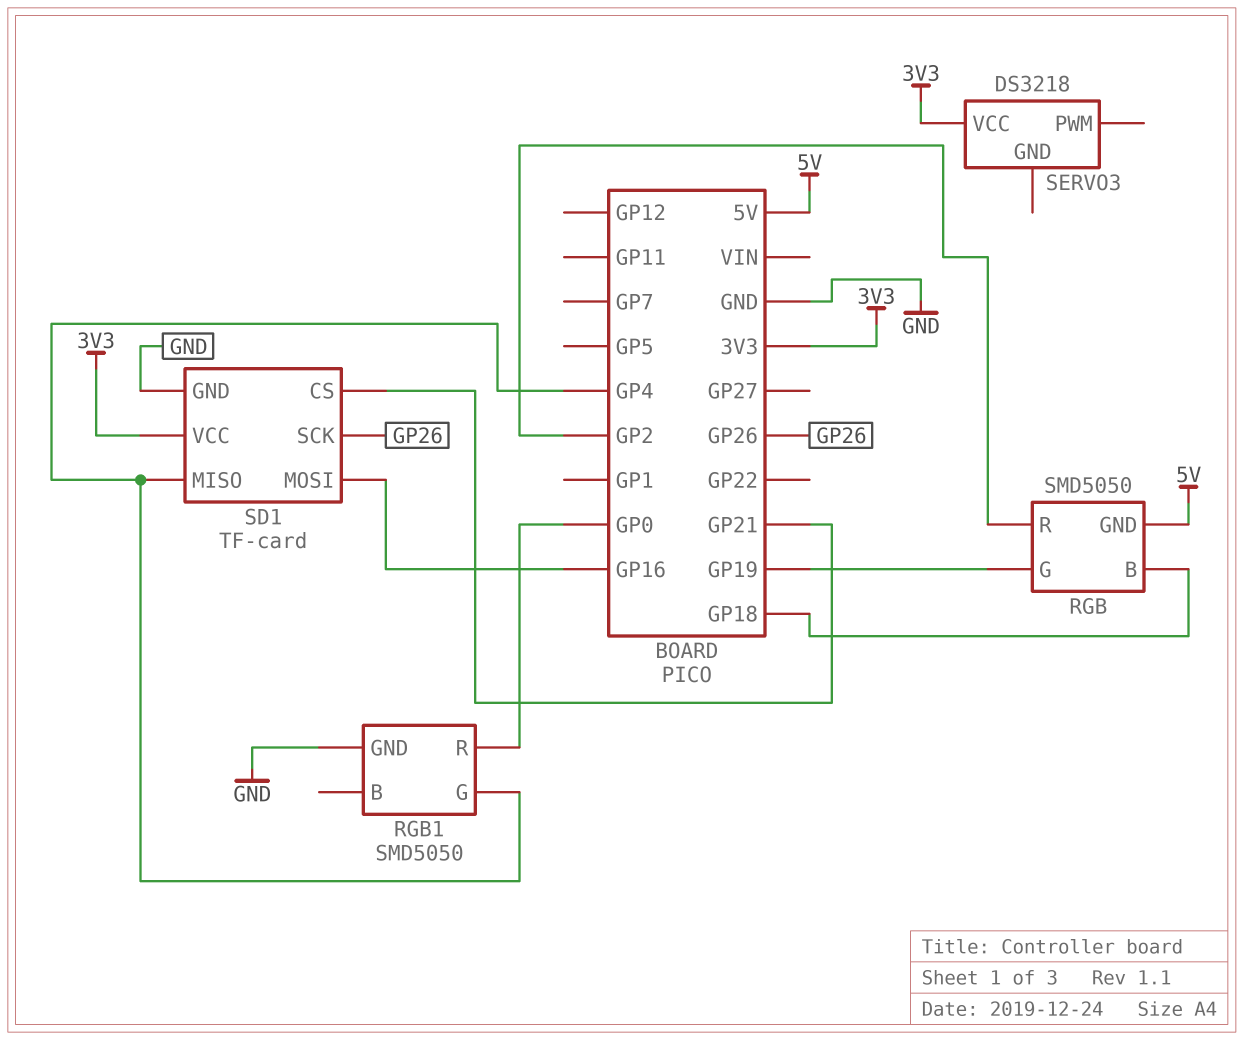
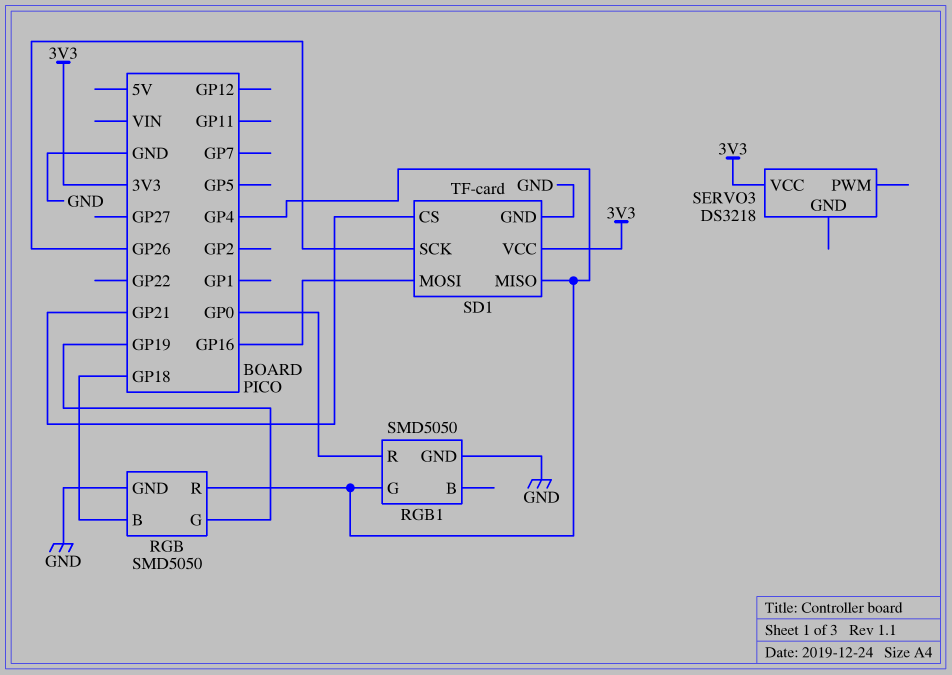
RGB pin GND: 5V -> GND
RGB pin R: GP2 -> GP4

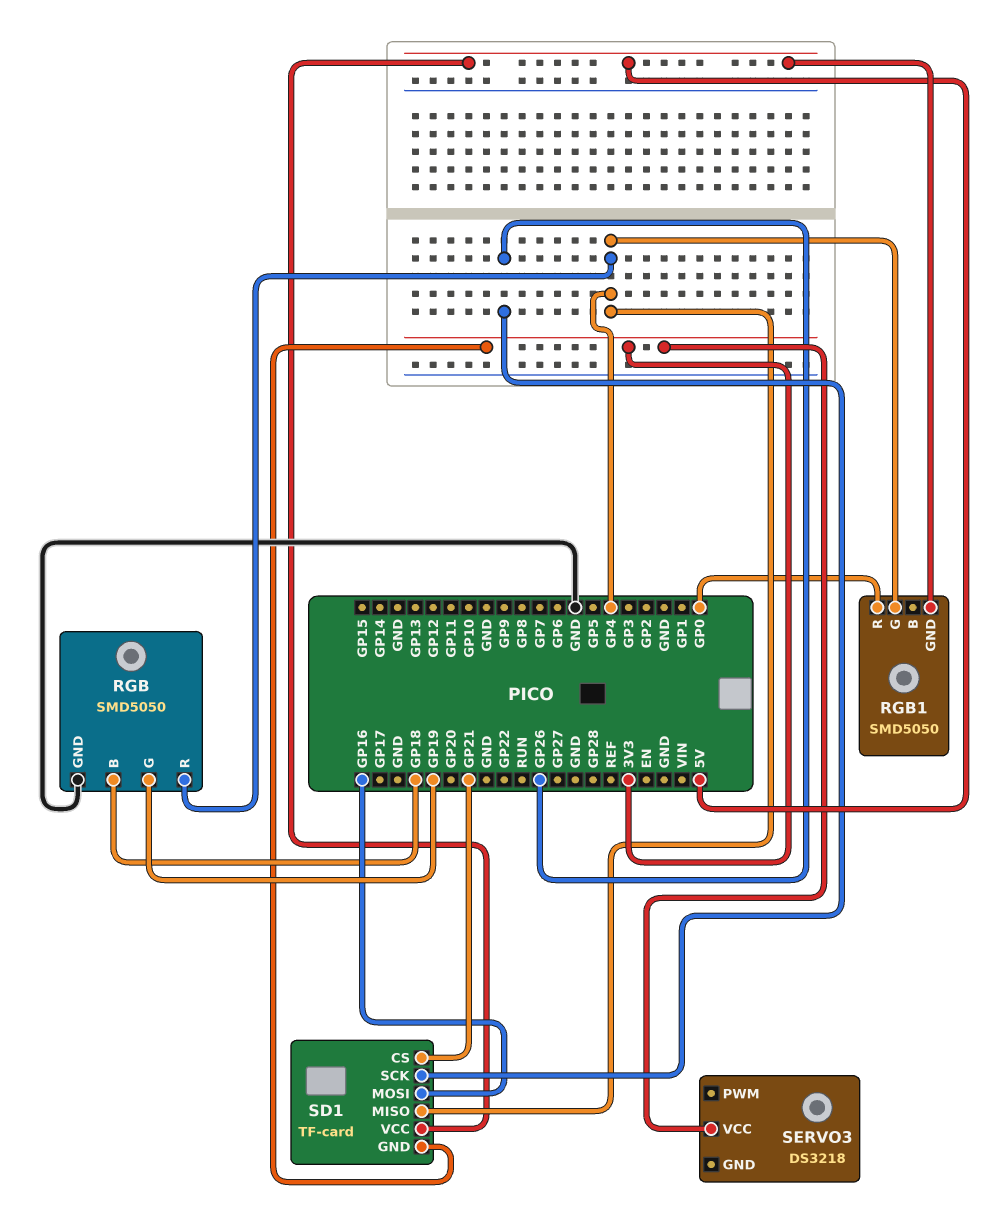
RGB1 pin GND: GND -> 5V
SD1 pin GND: GND -> 3V3
SD1 pin VCC: 3V3 -> 5V

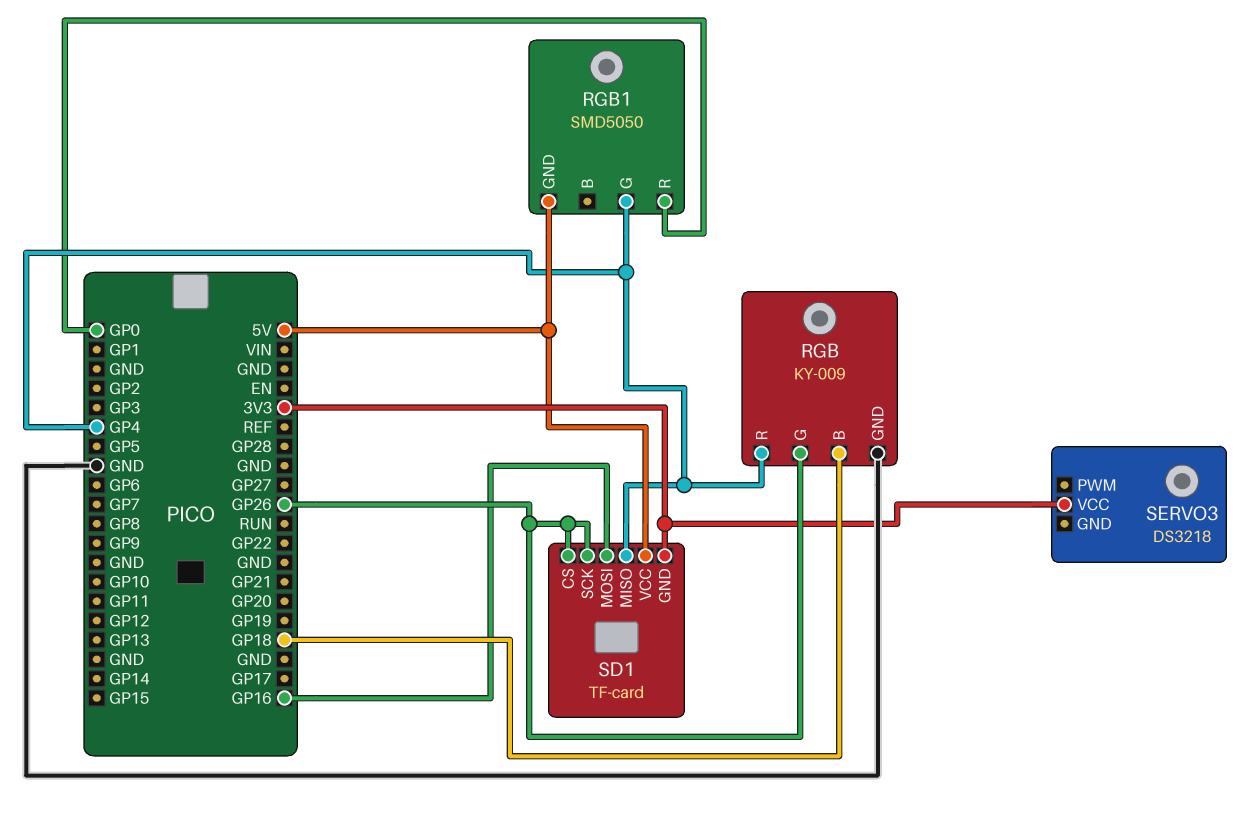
RGB: SMD5050 -> KY-009
RGB pin G: GP19 -> GP26
SD1 pin CS: GP21 -> GP26

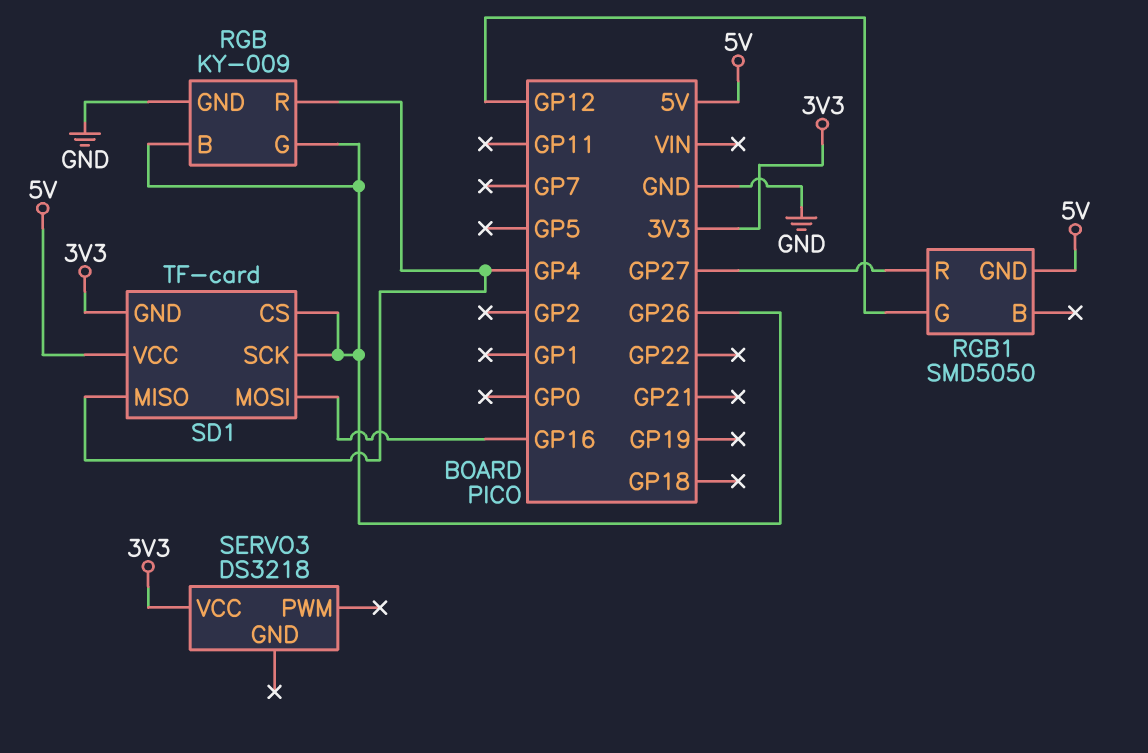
RGB pin B: GP18 -> GP26
RGB1 pin G: GP4 -> GP12
RGB1 pin R: GP0 -> GP27

